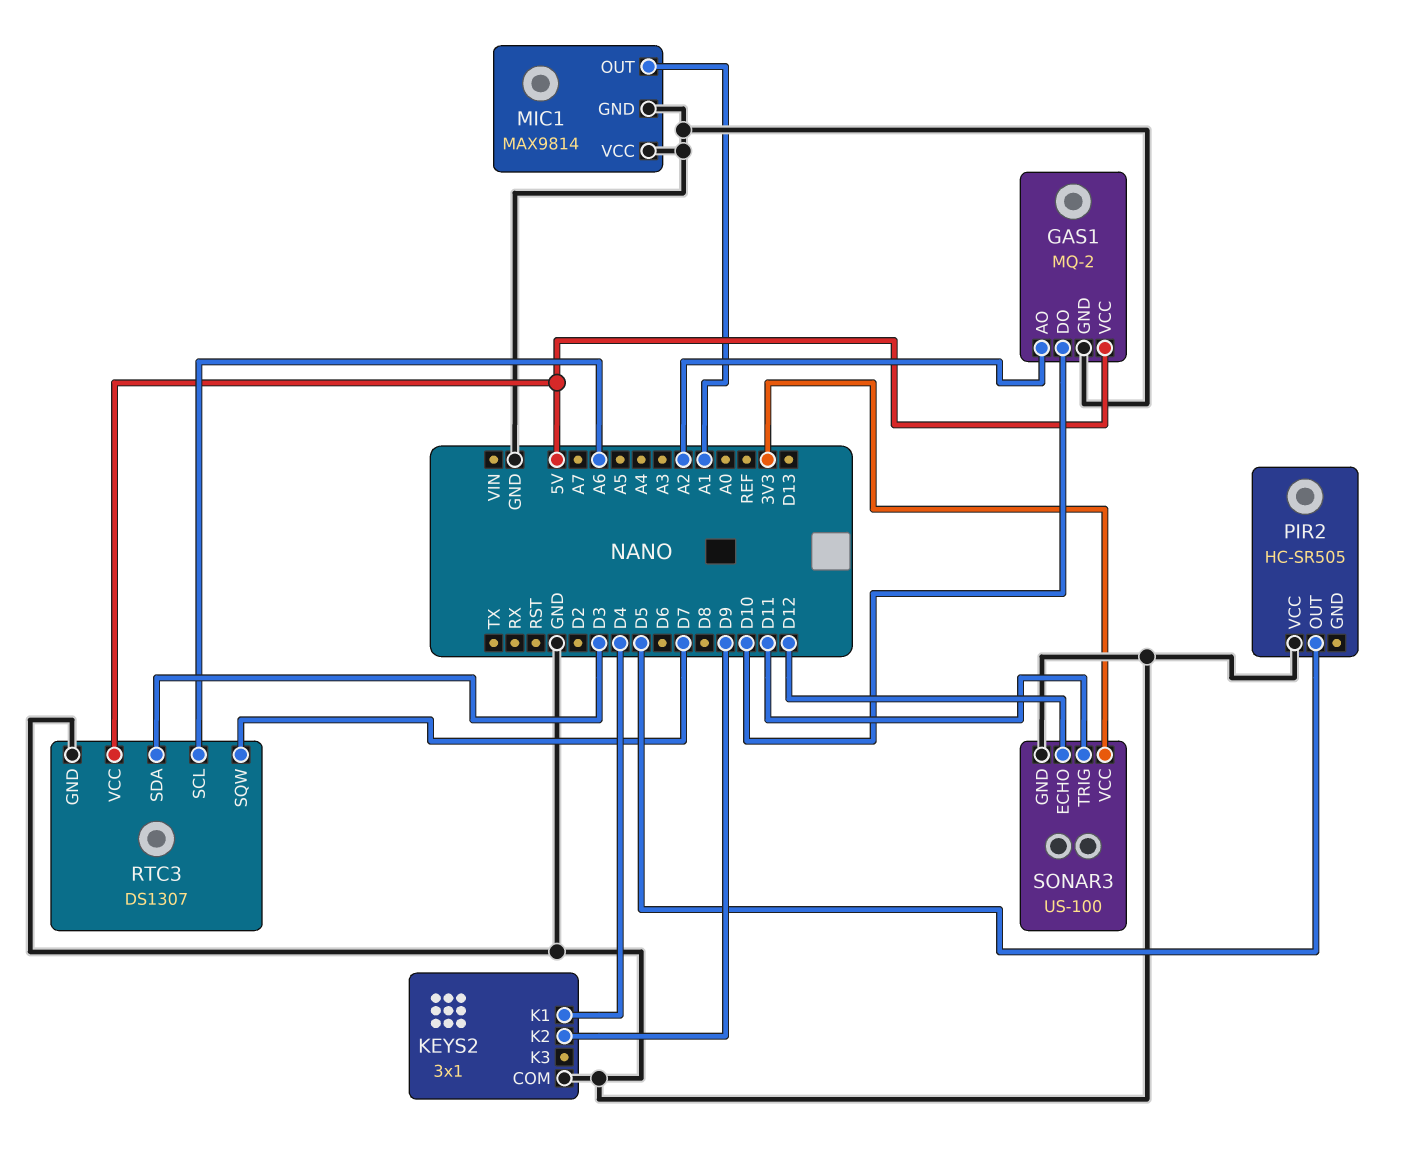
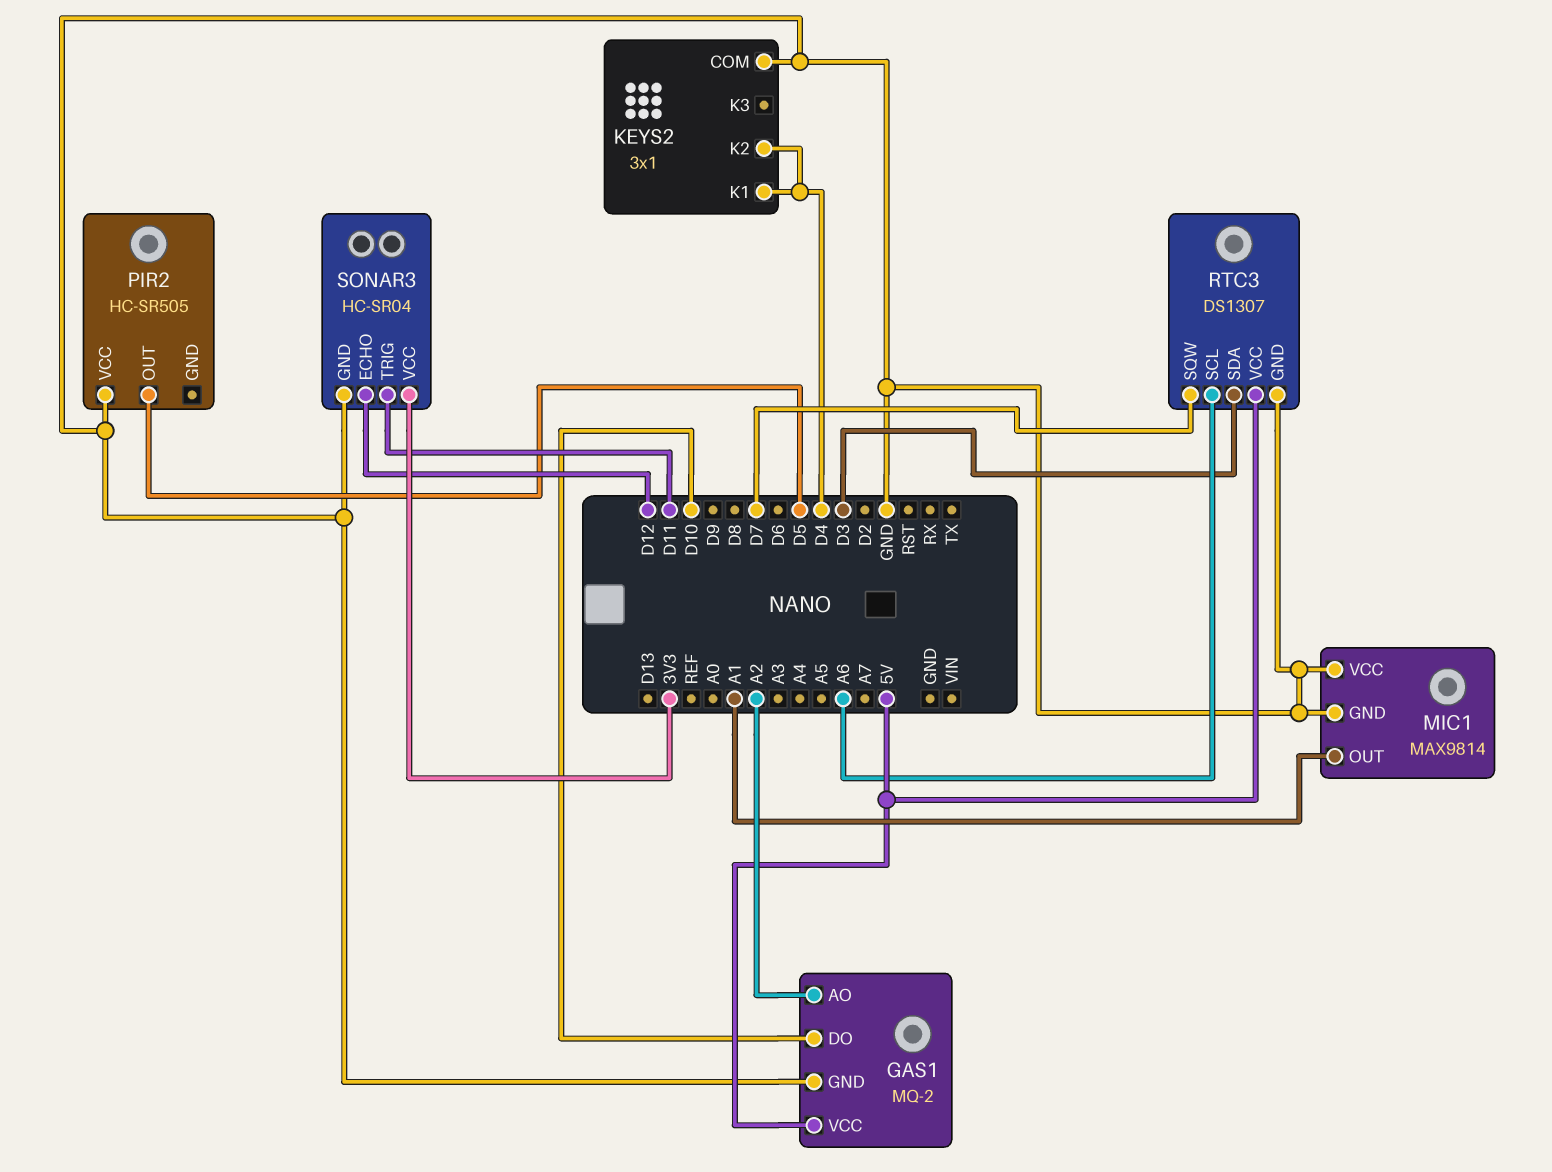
KEYS2 pin K2: D9 -> D4
SONAR3: US-100 -> HC-SR04

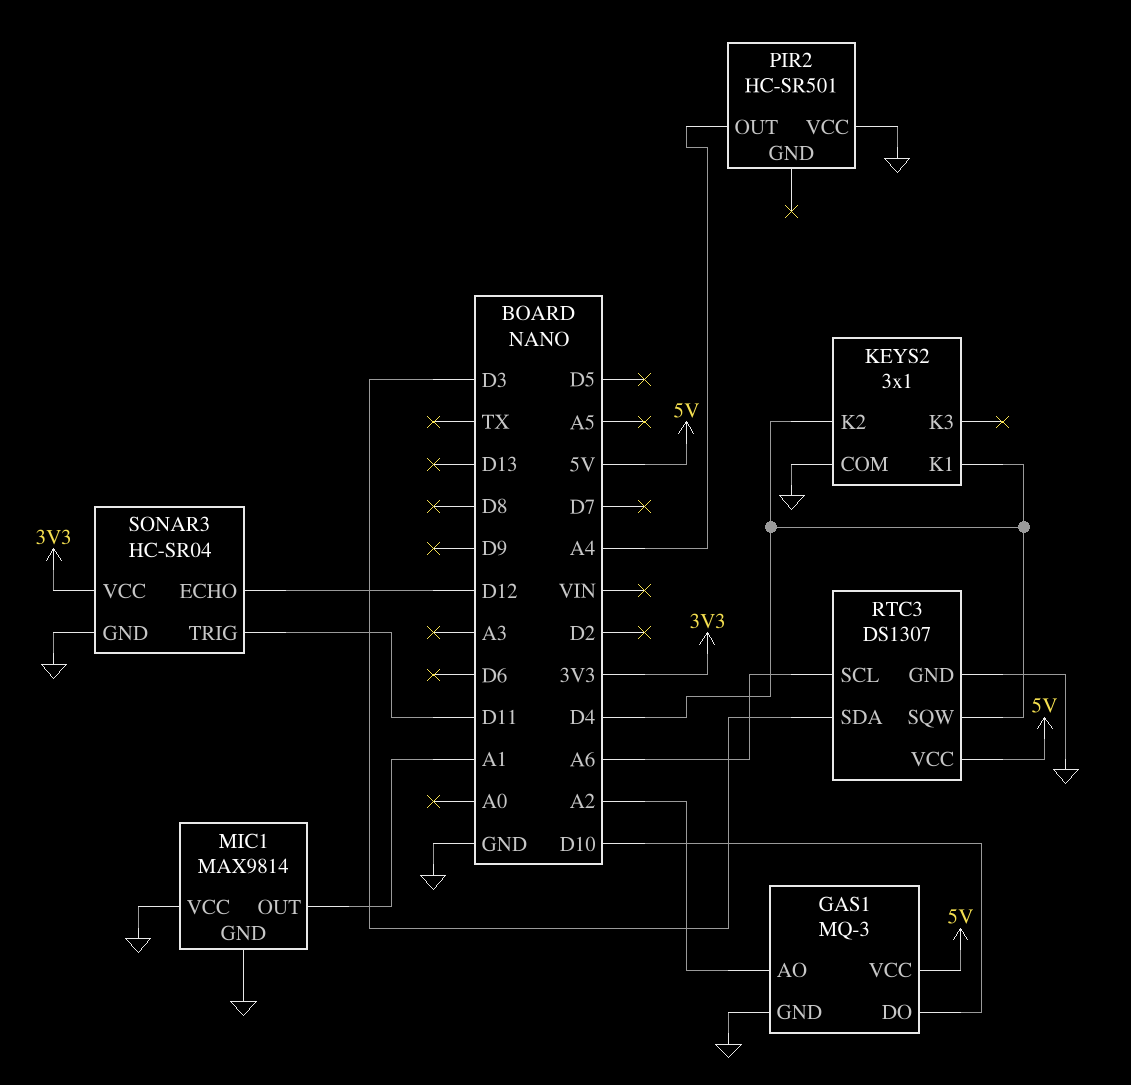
GAS1: MQ-2 -> MQ-3
PIR2: HC-SR505 -> HC-SR501
PIR2 pin OUT: D5 -> A4
RTC3 pin SQW: D7 -> D4

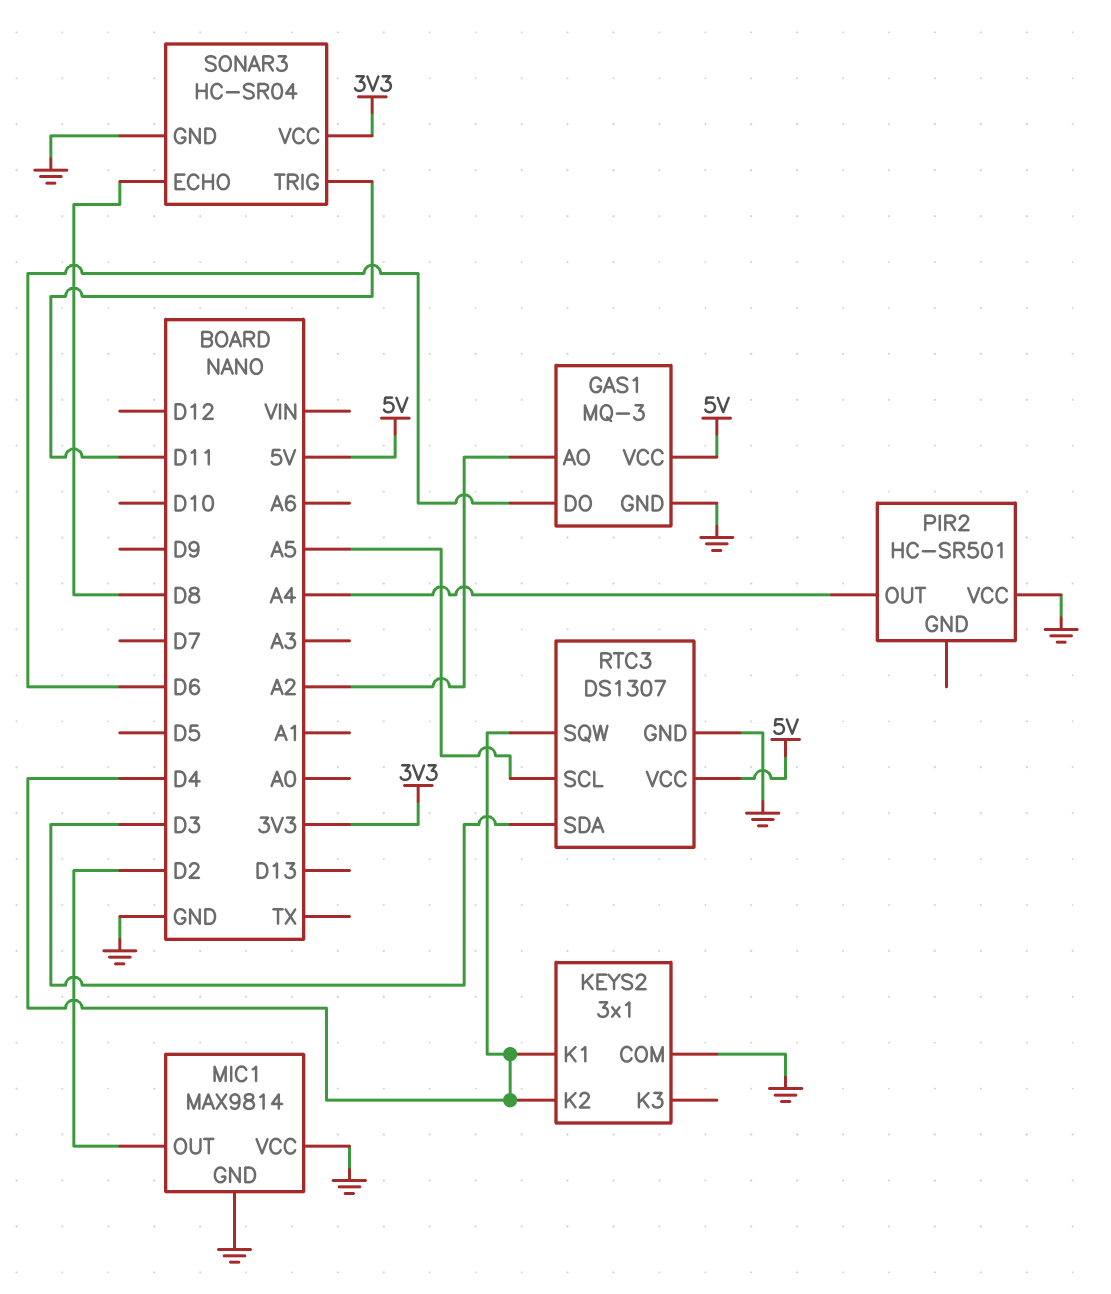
GAS1 pin DO: D10 -> D6
MIC1 pin OUT: A1 -> D2
RTC3 pin SCL: A6 -> A5
SONAR3 pin ECHO: D12 -> D8

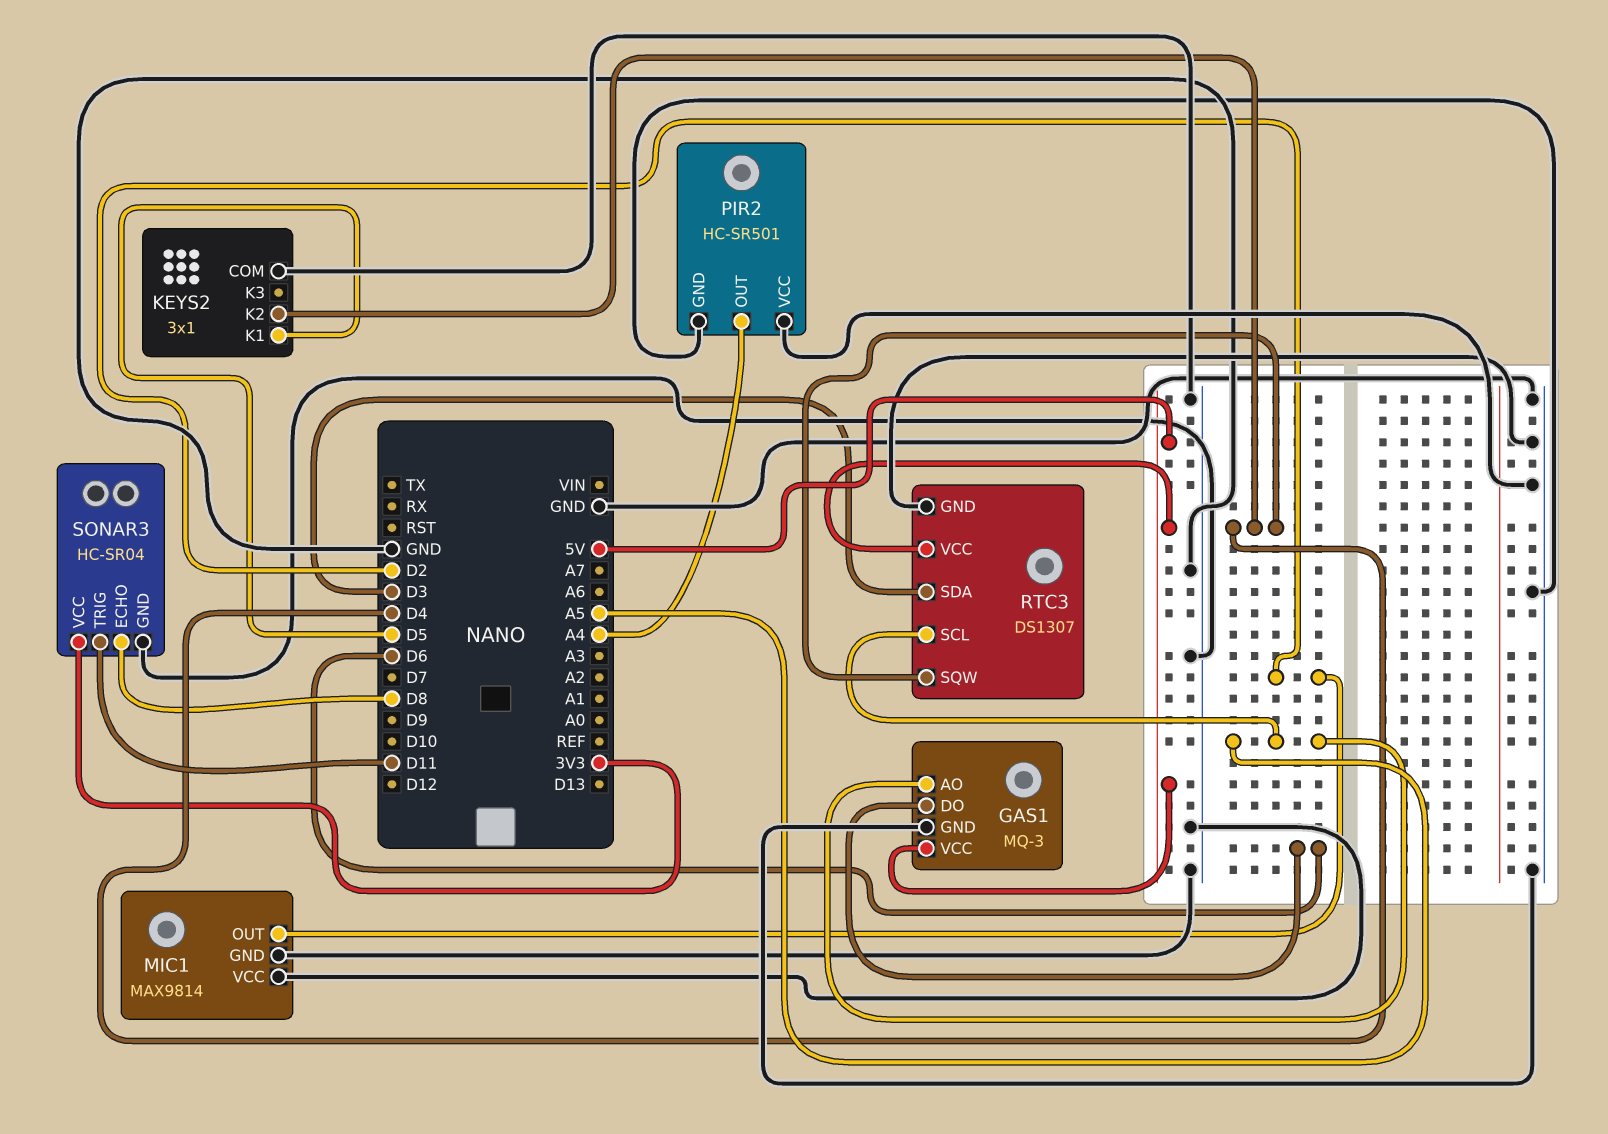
GAS1 pin AO: A2 -> A5
KEYS2 pin K1: D4 -> D5
PIR2 pin GND: none -> GND

